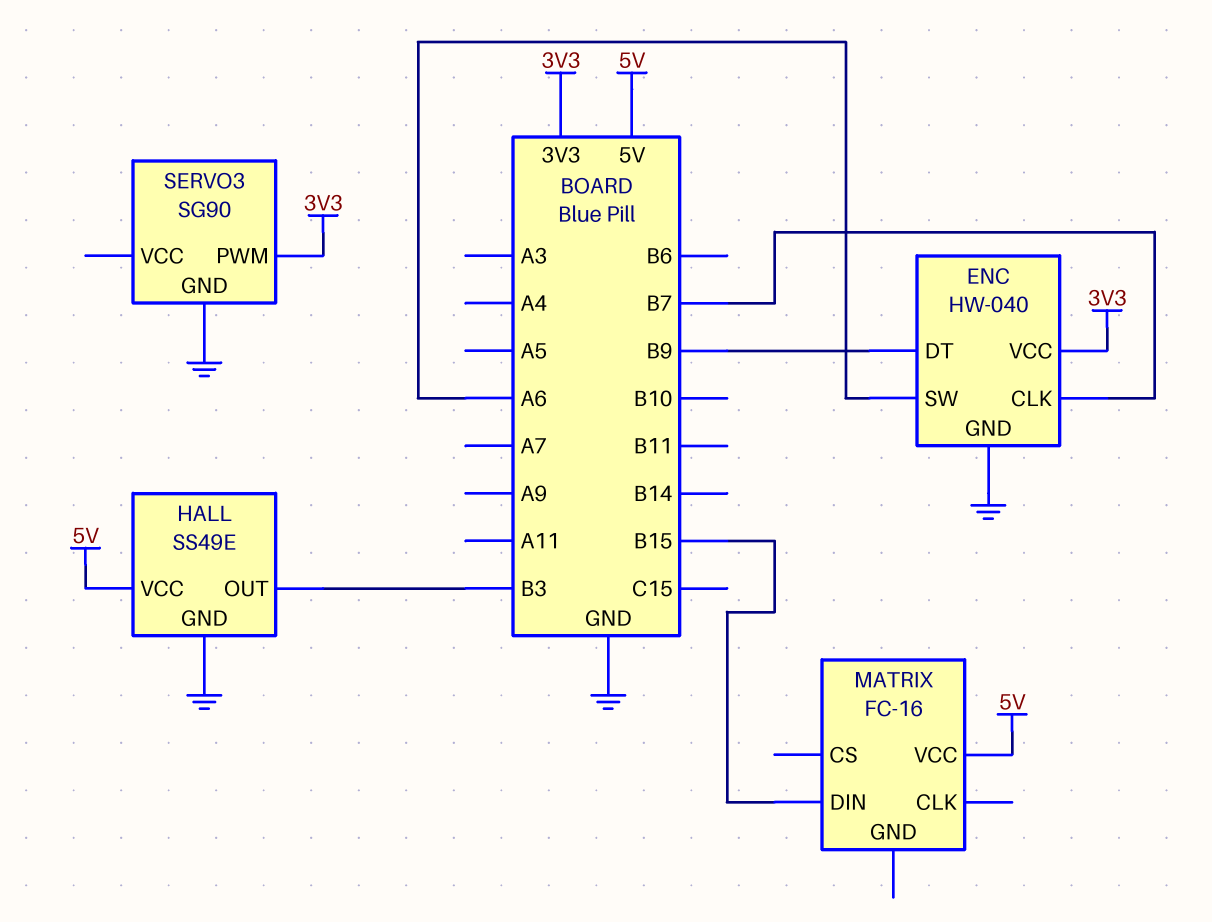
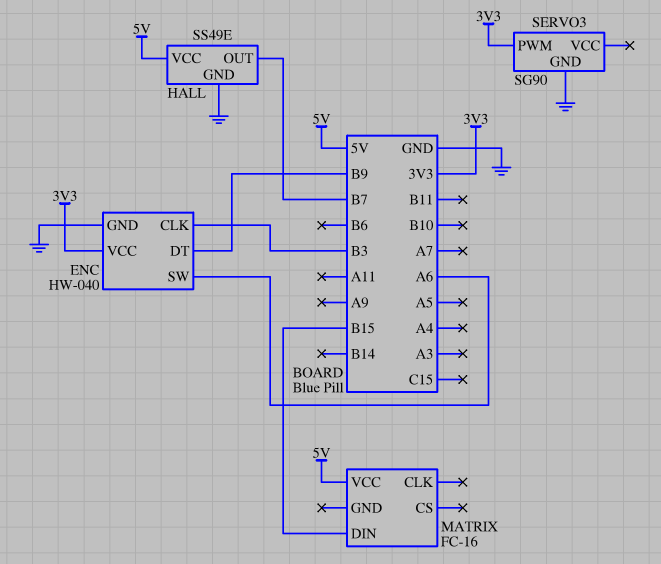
ENC pin CLK: B7 -> B3
HALL pin OUT: B3 -> B7

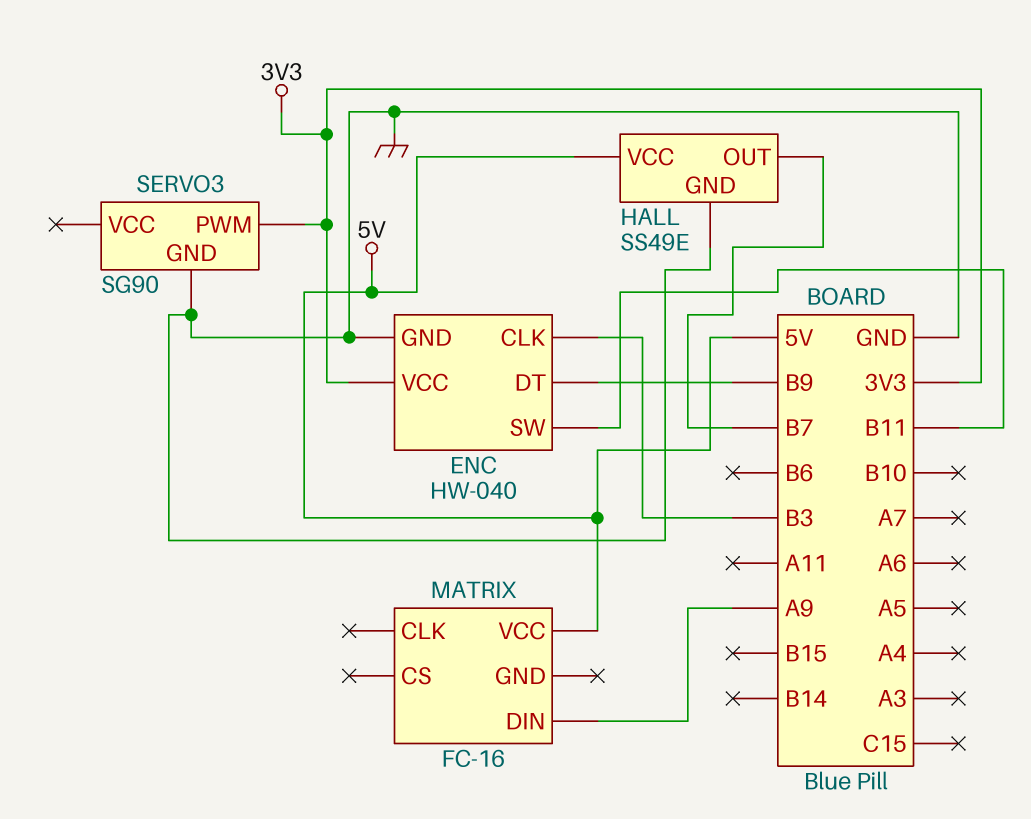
ENC pin SW: A6 -> B11
MATRIX pin DIN: B15 -> A9

